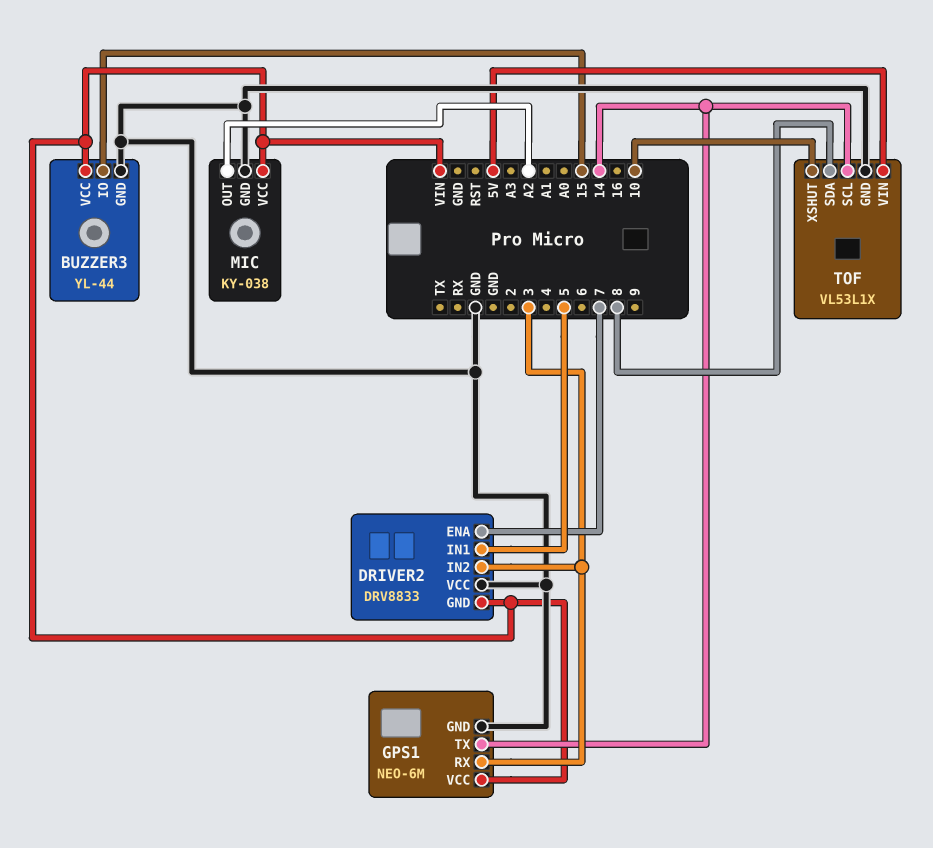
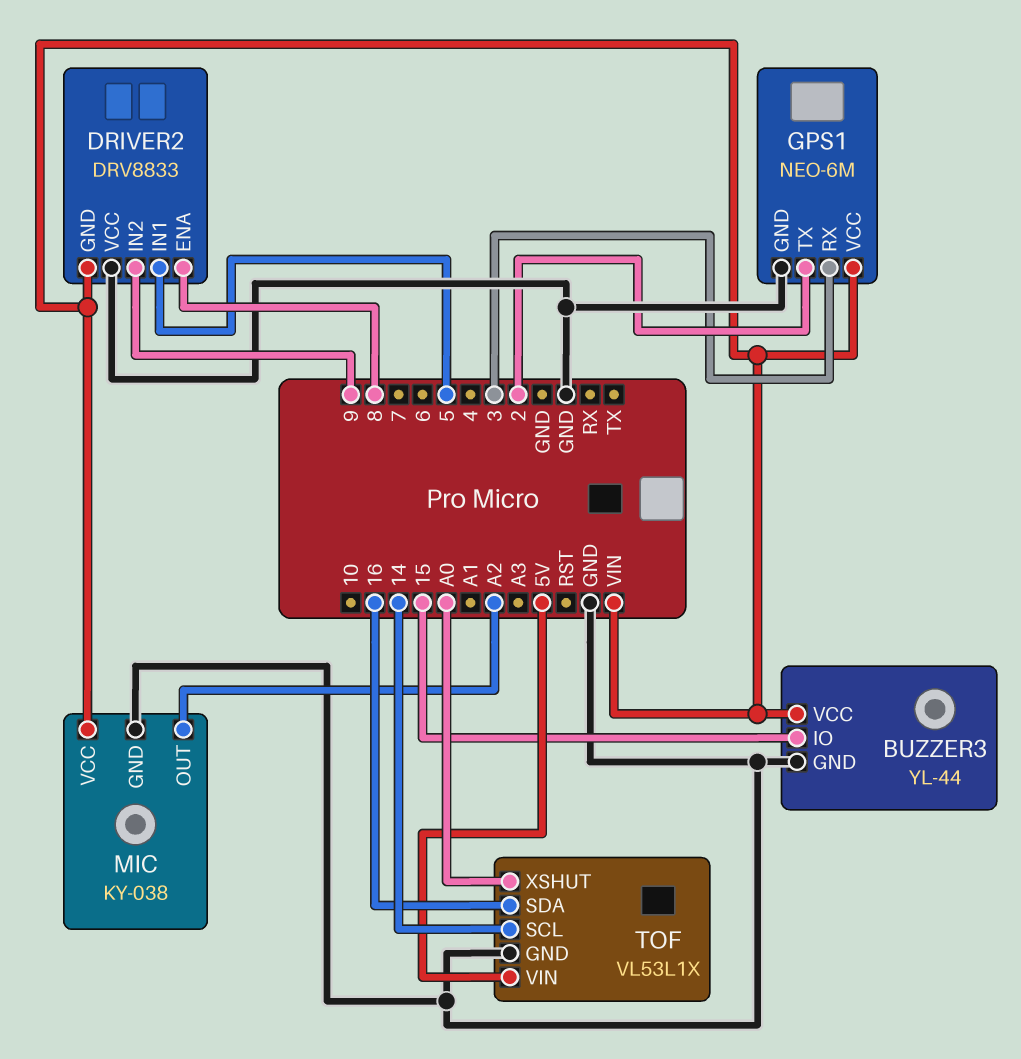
DRIVER2 pin ENA: 7 -> 8
DRIVER2 pin IN2: 3 -> 9
GPS1 pin TX: 14 -> 2
TOF pin SDA: 8 -> 16
TOF pin XSHUT: 10 -> A0

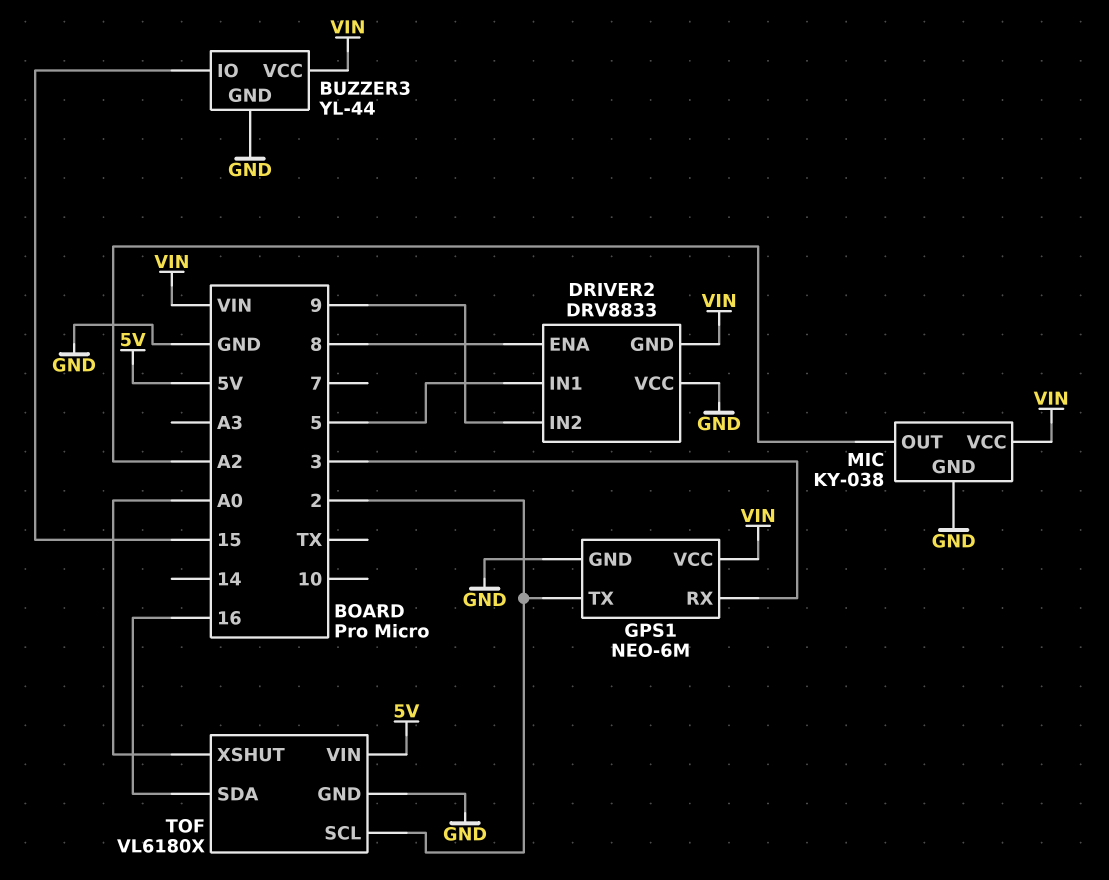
TOF: VL53L1X -> VL6180X
TOF pin SCL: 14 -> 2

